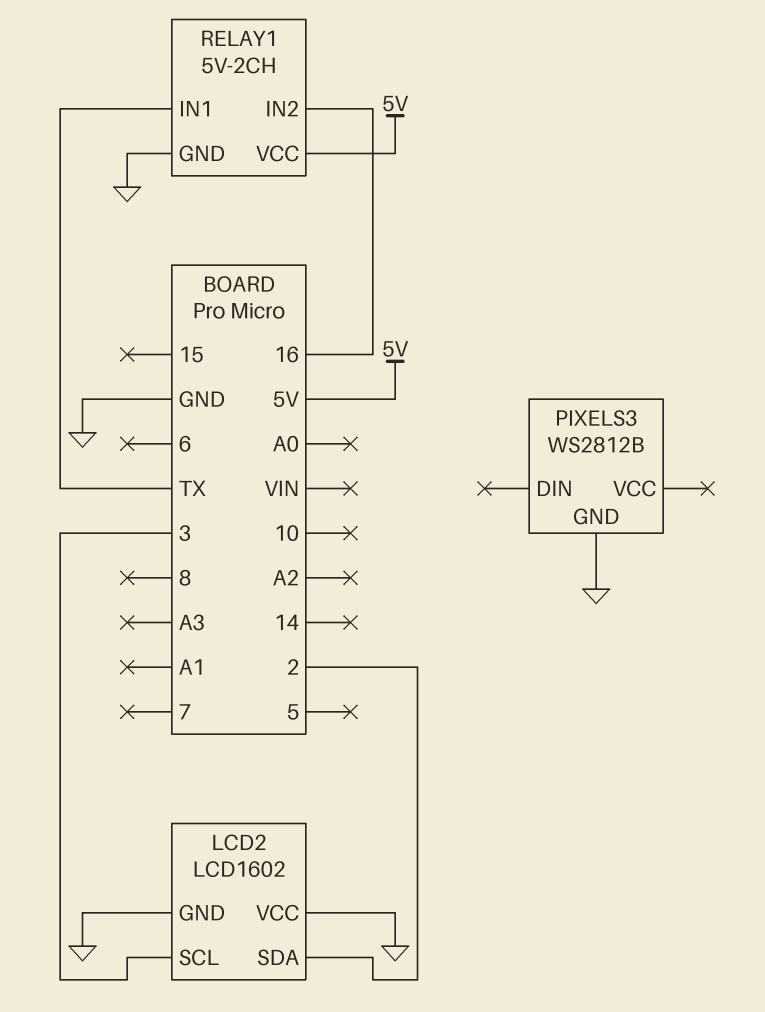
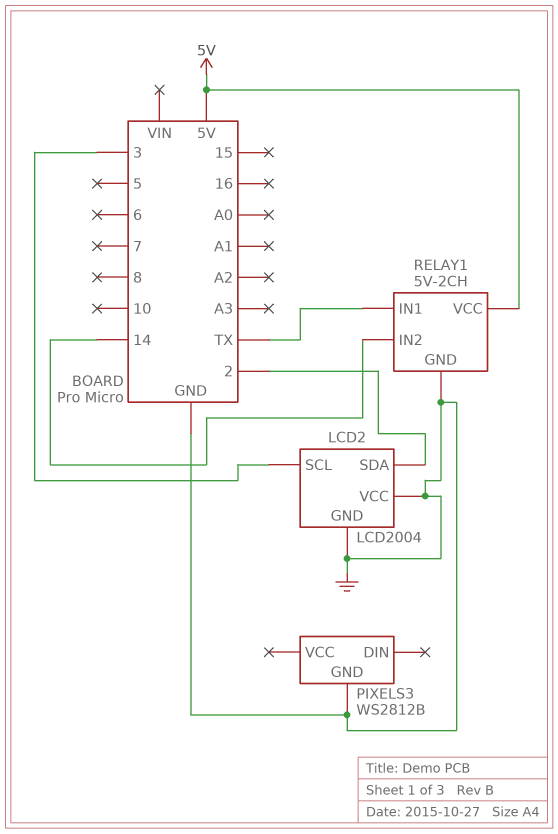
LCD2: LCD1602 -> LCD2004
RELAY1 pin IN2: 16 -> 14

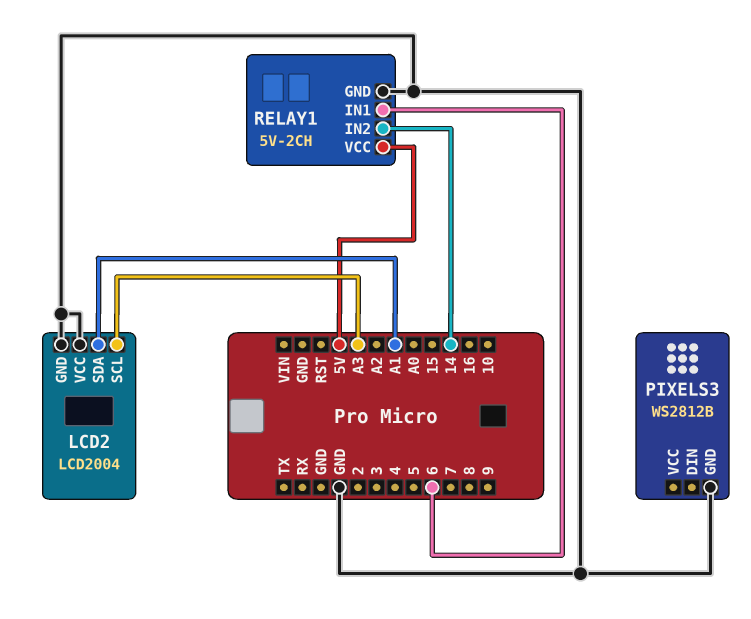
LCD2 pin SCL: 3 -> A3
LCD2 pin SDA: 2 -> A1
RELAY1 pin IN1: TX -> 6

